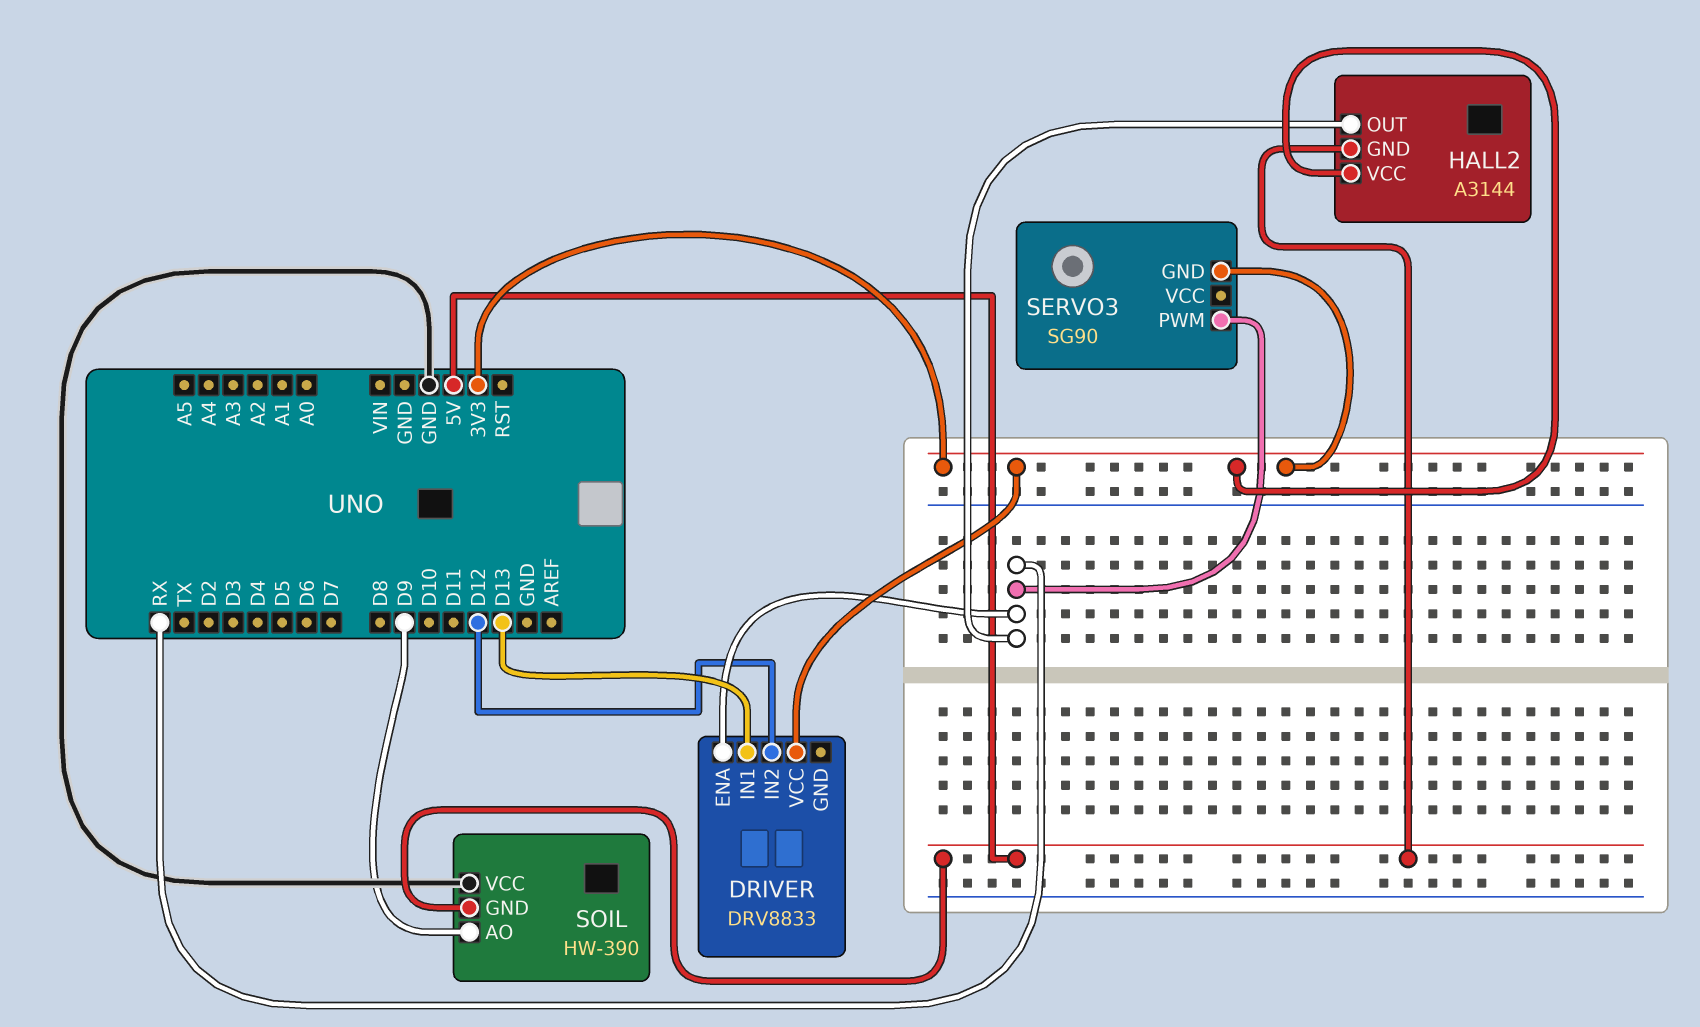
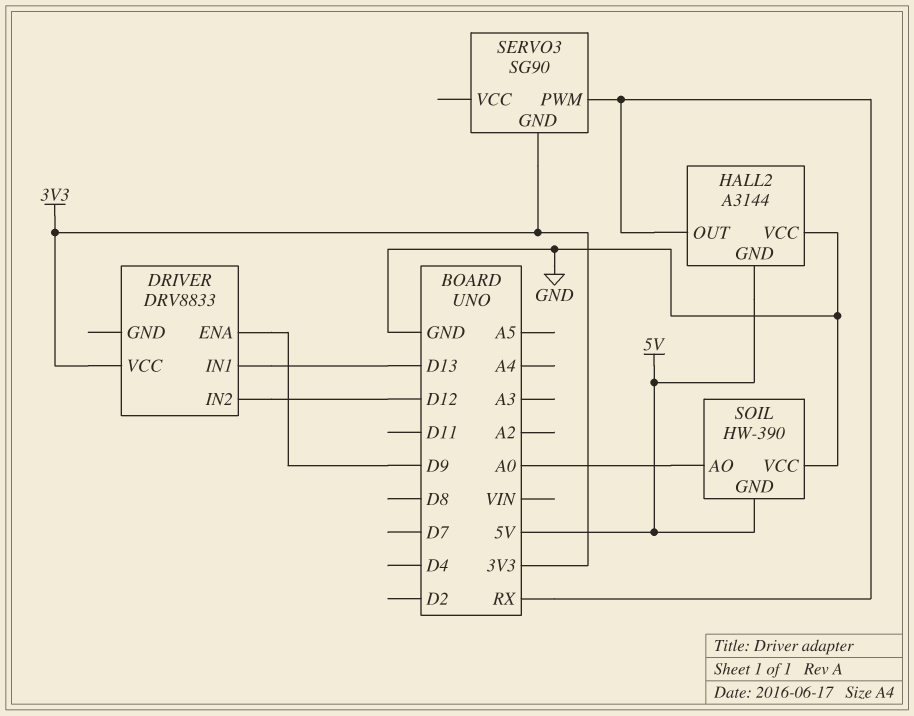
DRIVER pin ENA: RX -> D9
HALL2 pin VCC: 3V3 -> GND
SOIL pin AO: D9 -> A0

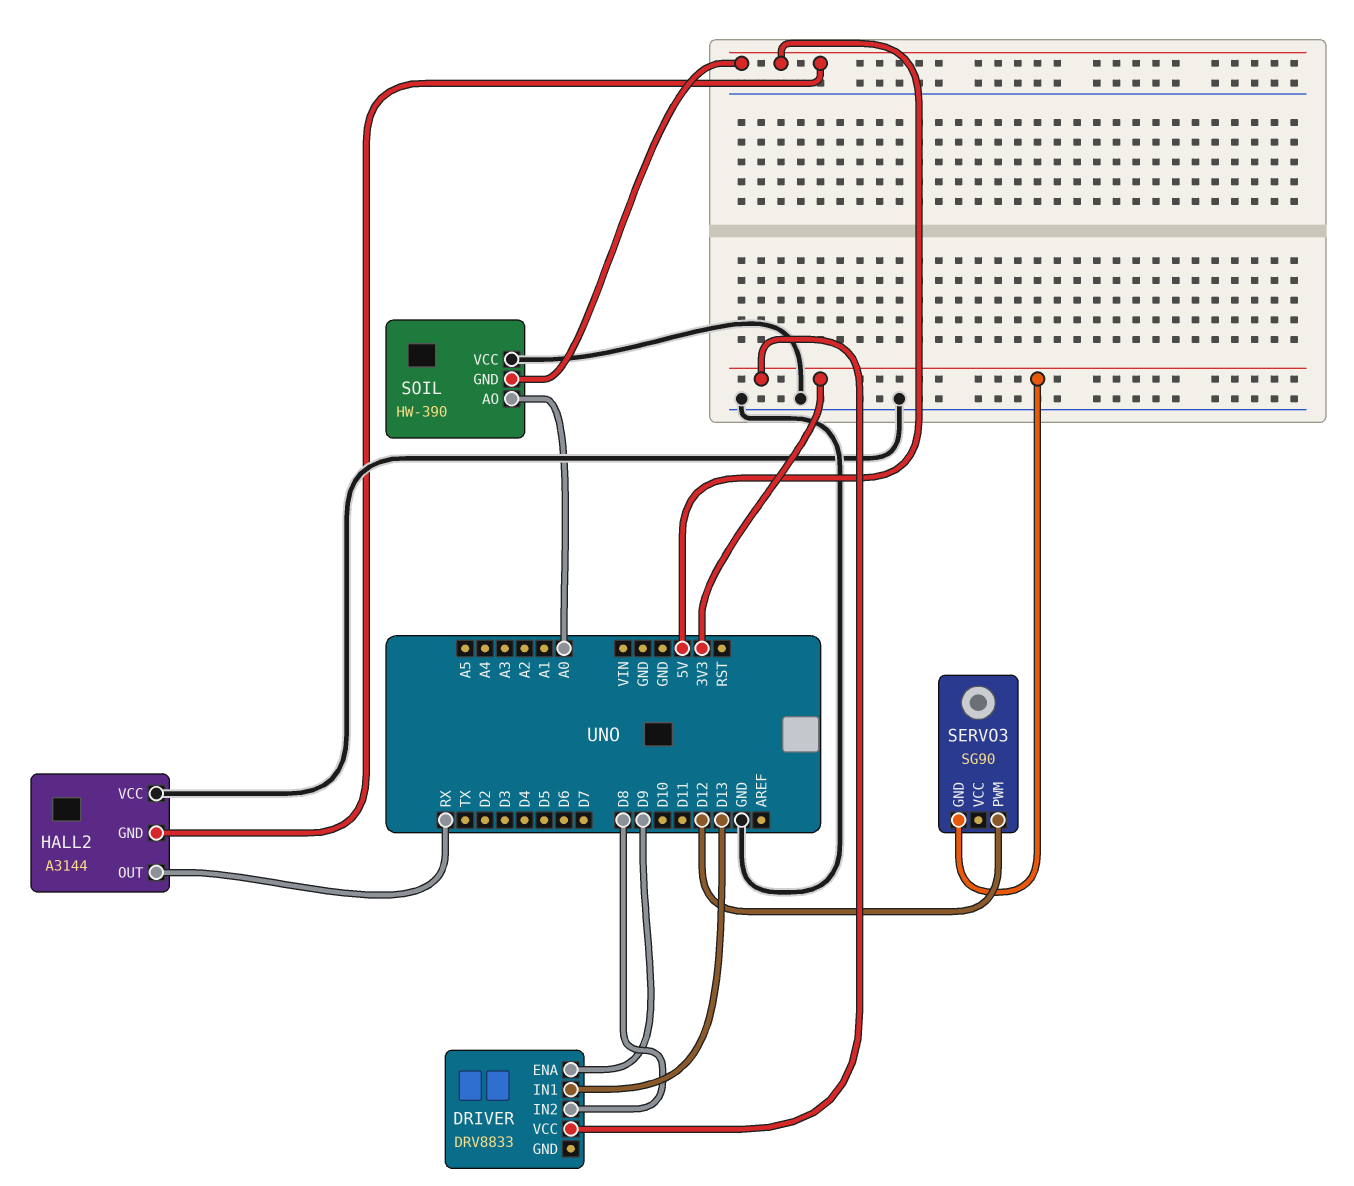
DRIVER pin IN2: D12 -> D8
SERVO3 pin PWM: RX -> D12

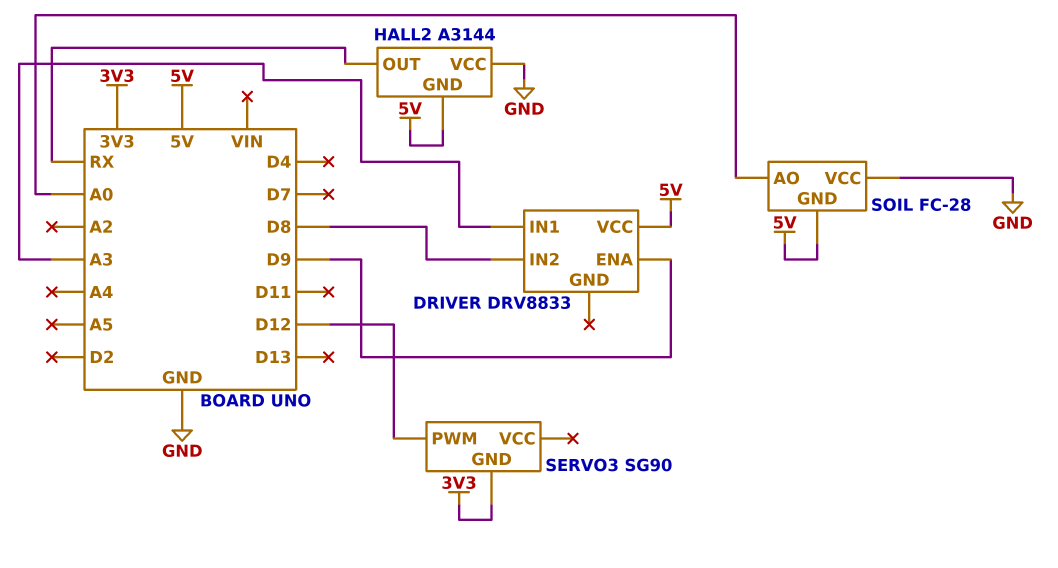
DRIVER pin IN1: D13 -> A3
DRIVER pin VCC: 3V3 -> 5V
SOIL: HW-390 -> FC-28

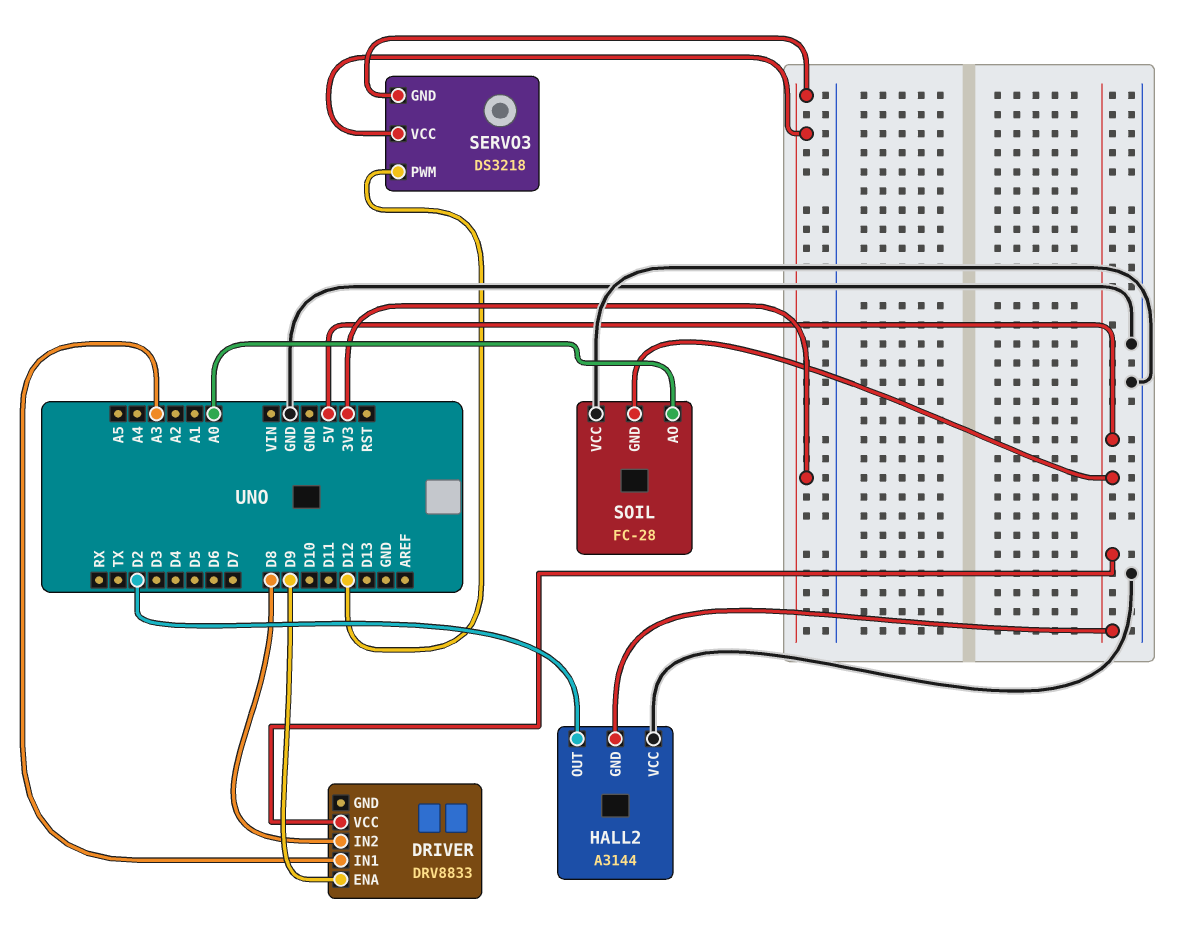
HALL2 pin OUT: RX -> D2
SERVO3: SG90 -> DS3218
SERVO3 pin VCC: none -> 3V3

